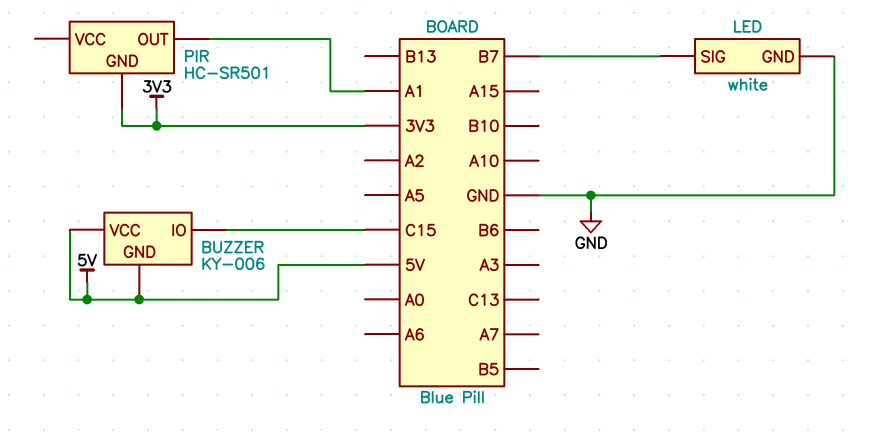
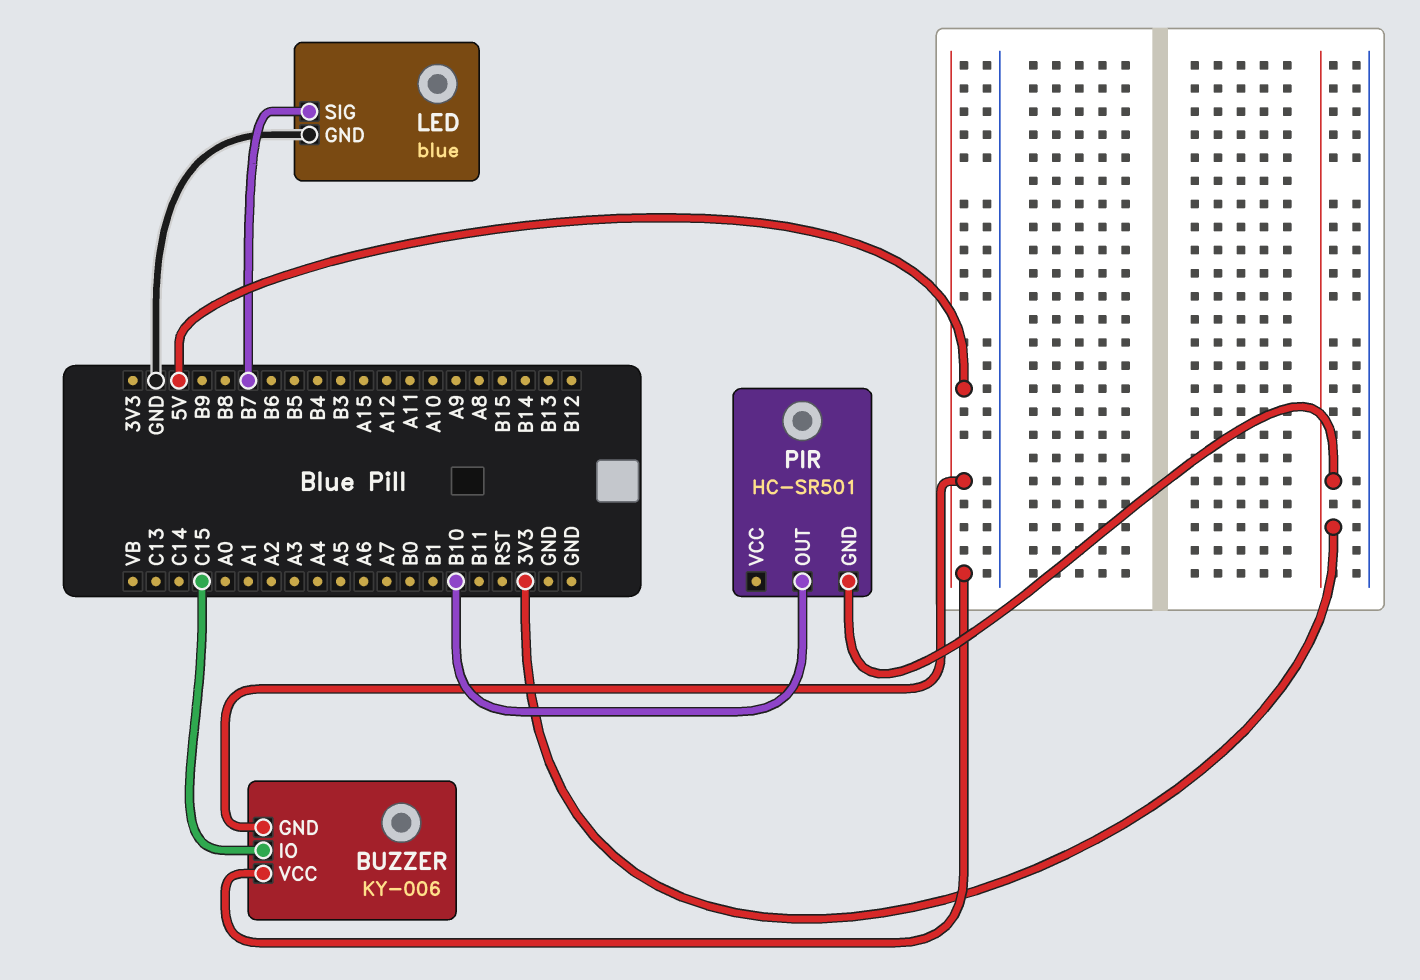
LED: white -> blue
PIR pin OUT: A1 -> B10

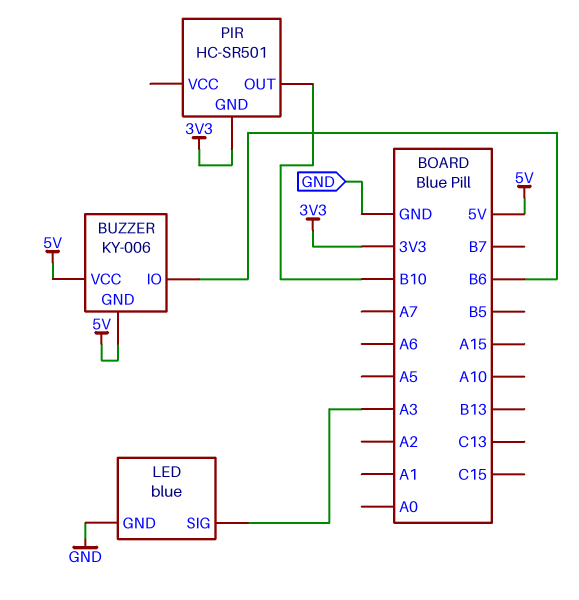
BUZZER pin IO: C15 -> B6
LED pin SIG: B7 -> A3

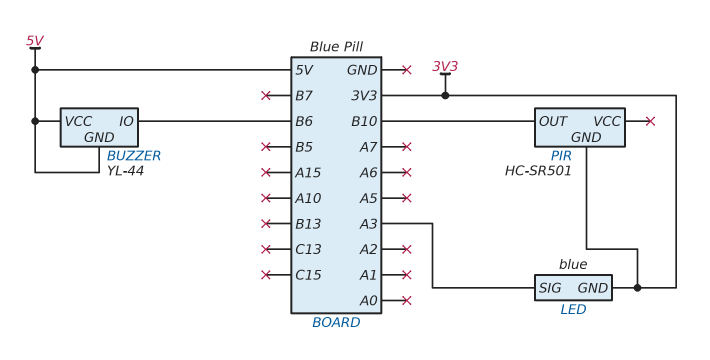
BUZZER: KY-006 -> YL-44
LED pin GND: GND -> 3V3

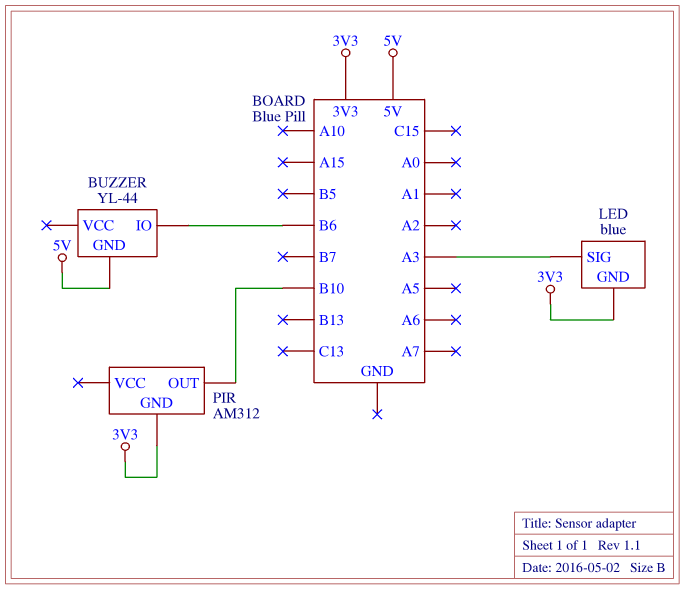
BUZZER pin VCC: 5V -> none
PIR: HC-SR501 -> AM312

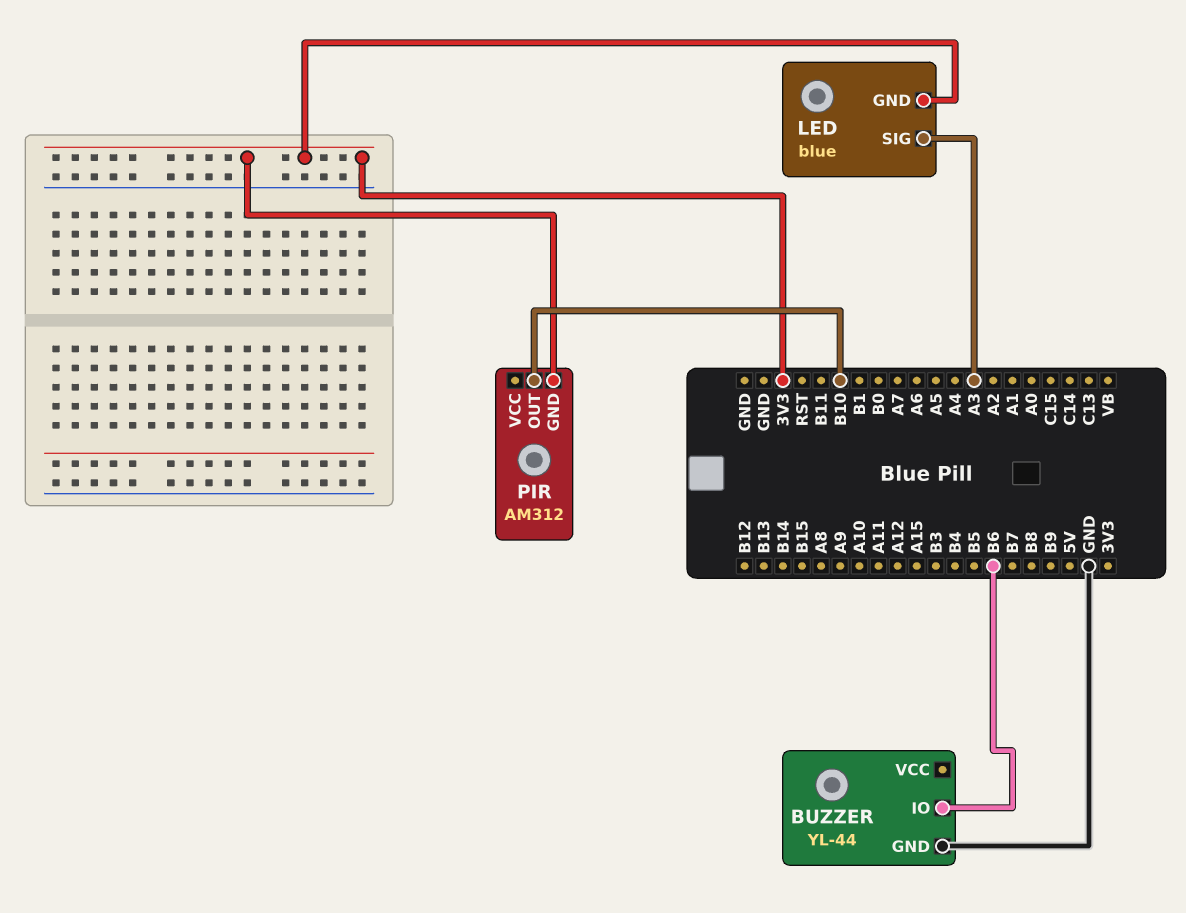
BUZZER pin GND: 5V -> GND

